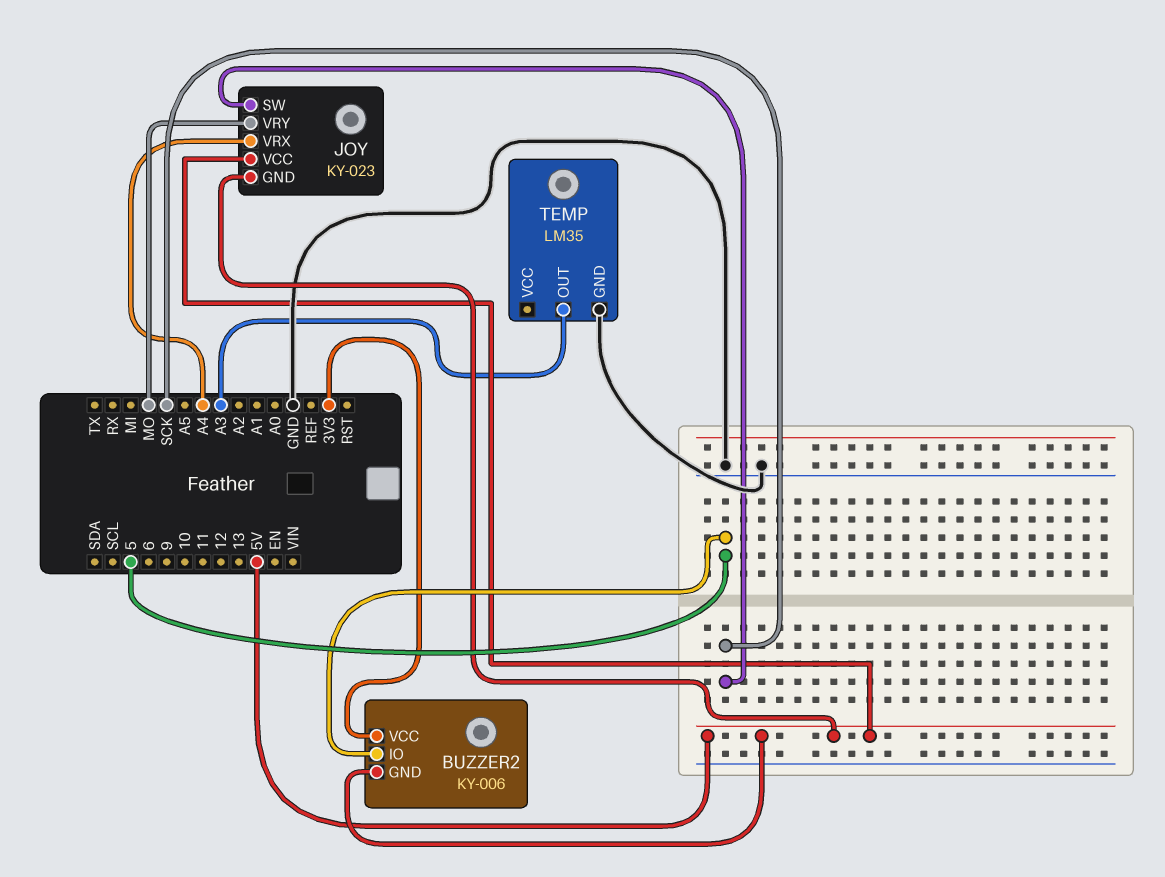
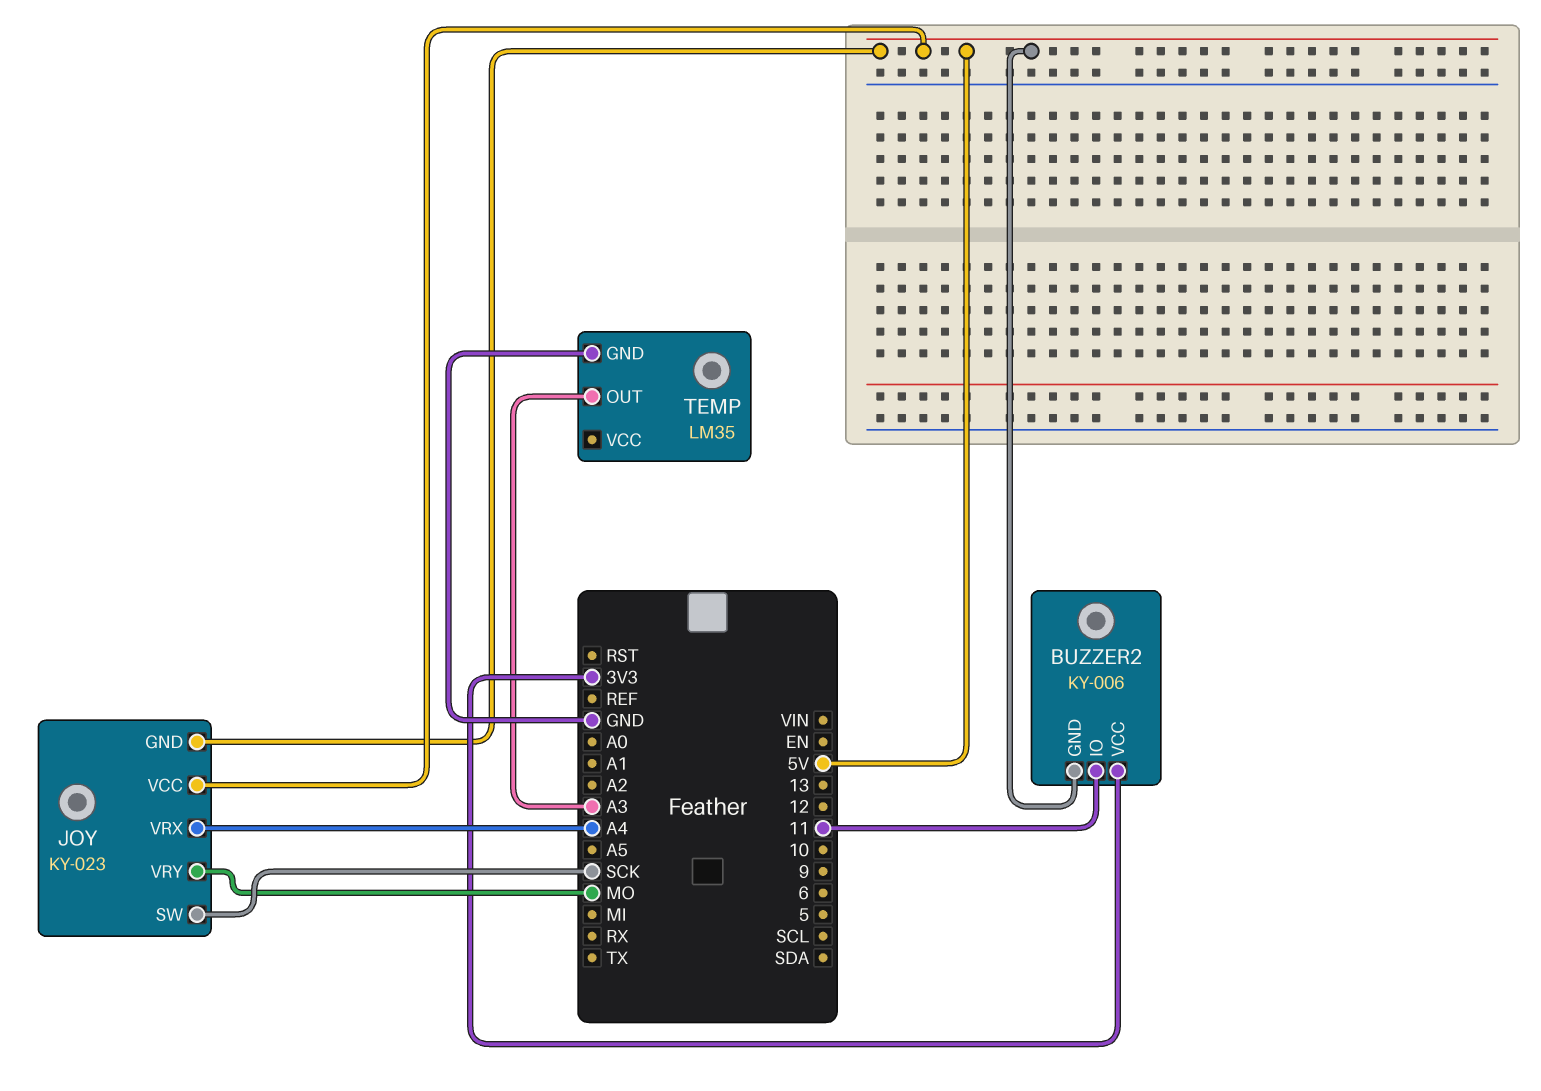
BUZZER2 pin IO: 5 -> 11

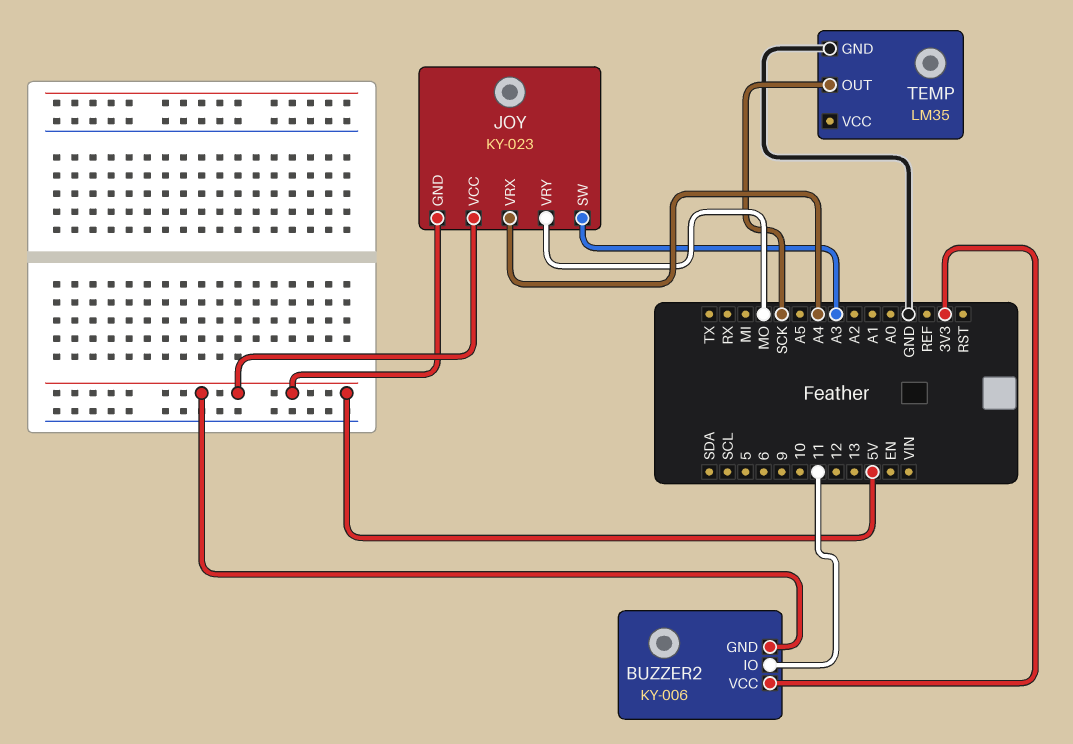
JOY pin SW: SCK -> A3
TEMP pin OUT: A3 -> SCK

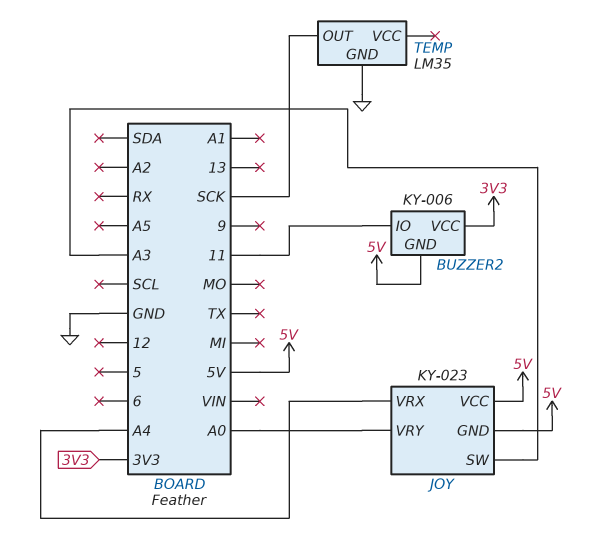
JOY pin VRY: MO -> A0

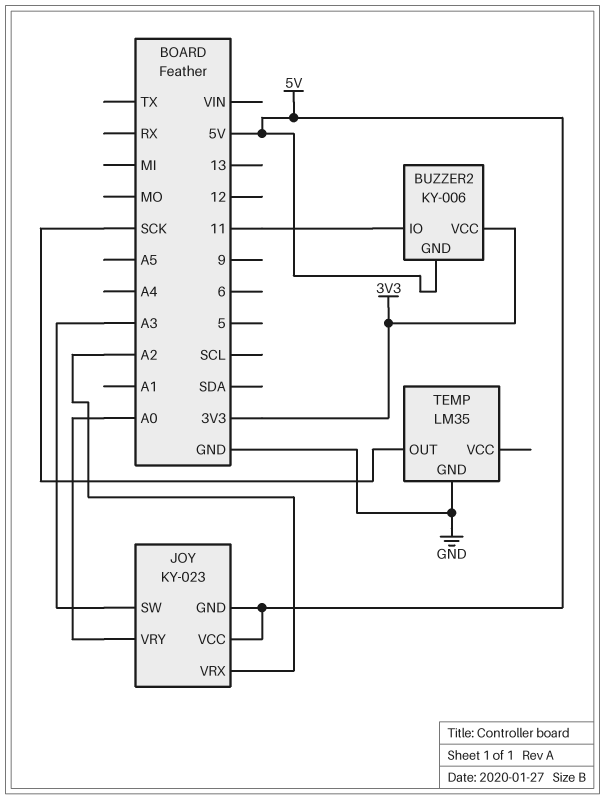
JOY pin VRX: A4 -> A2

